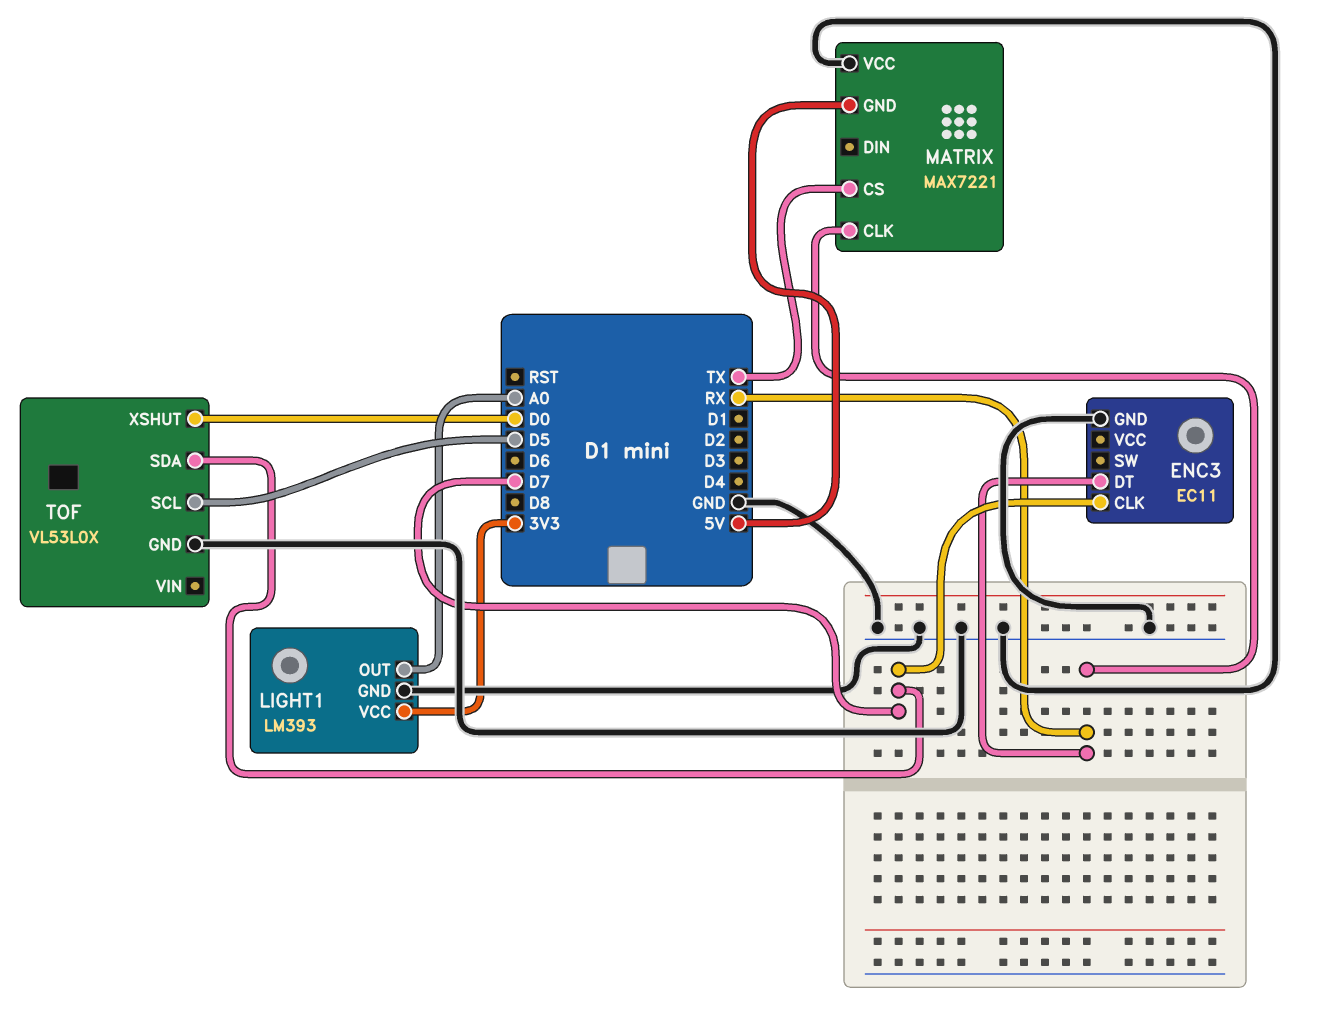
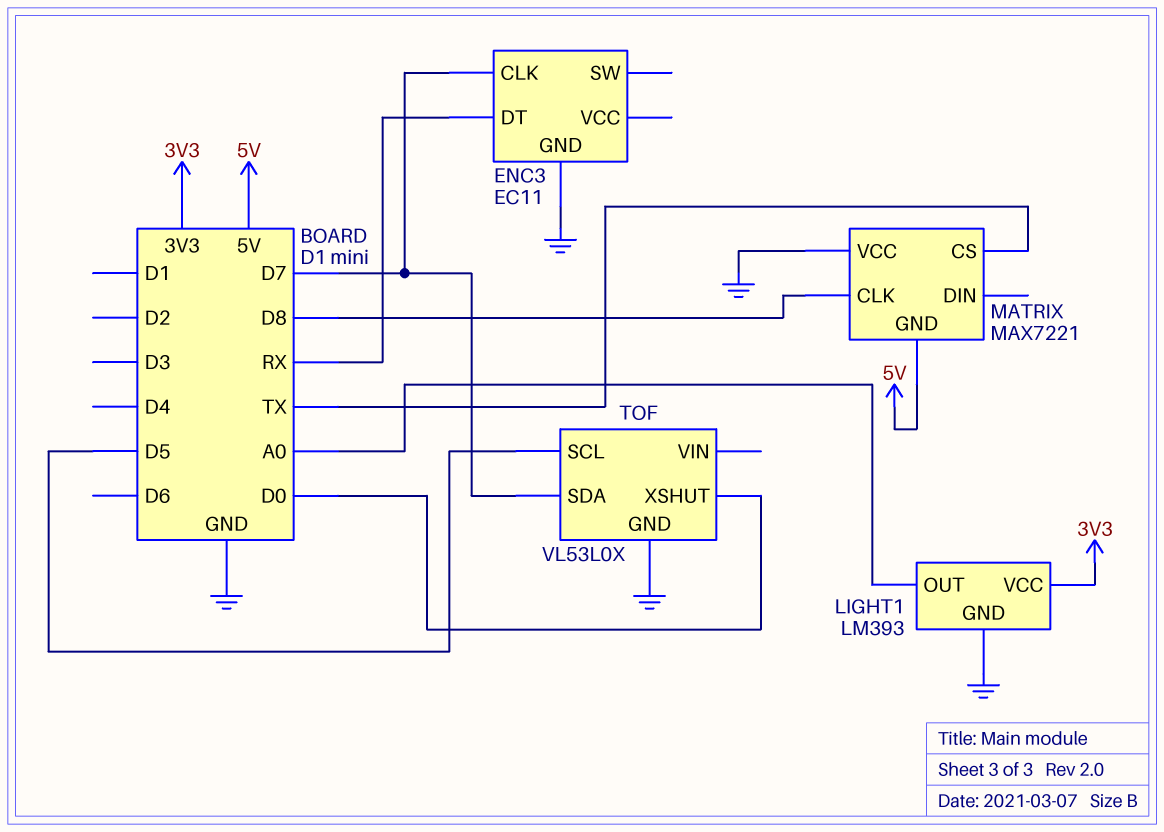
MATRIX pin CLK: RX -> D8

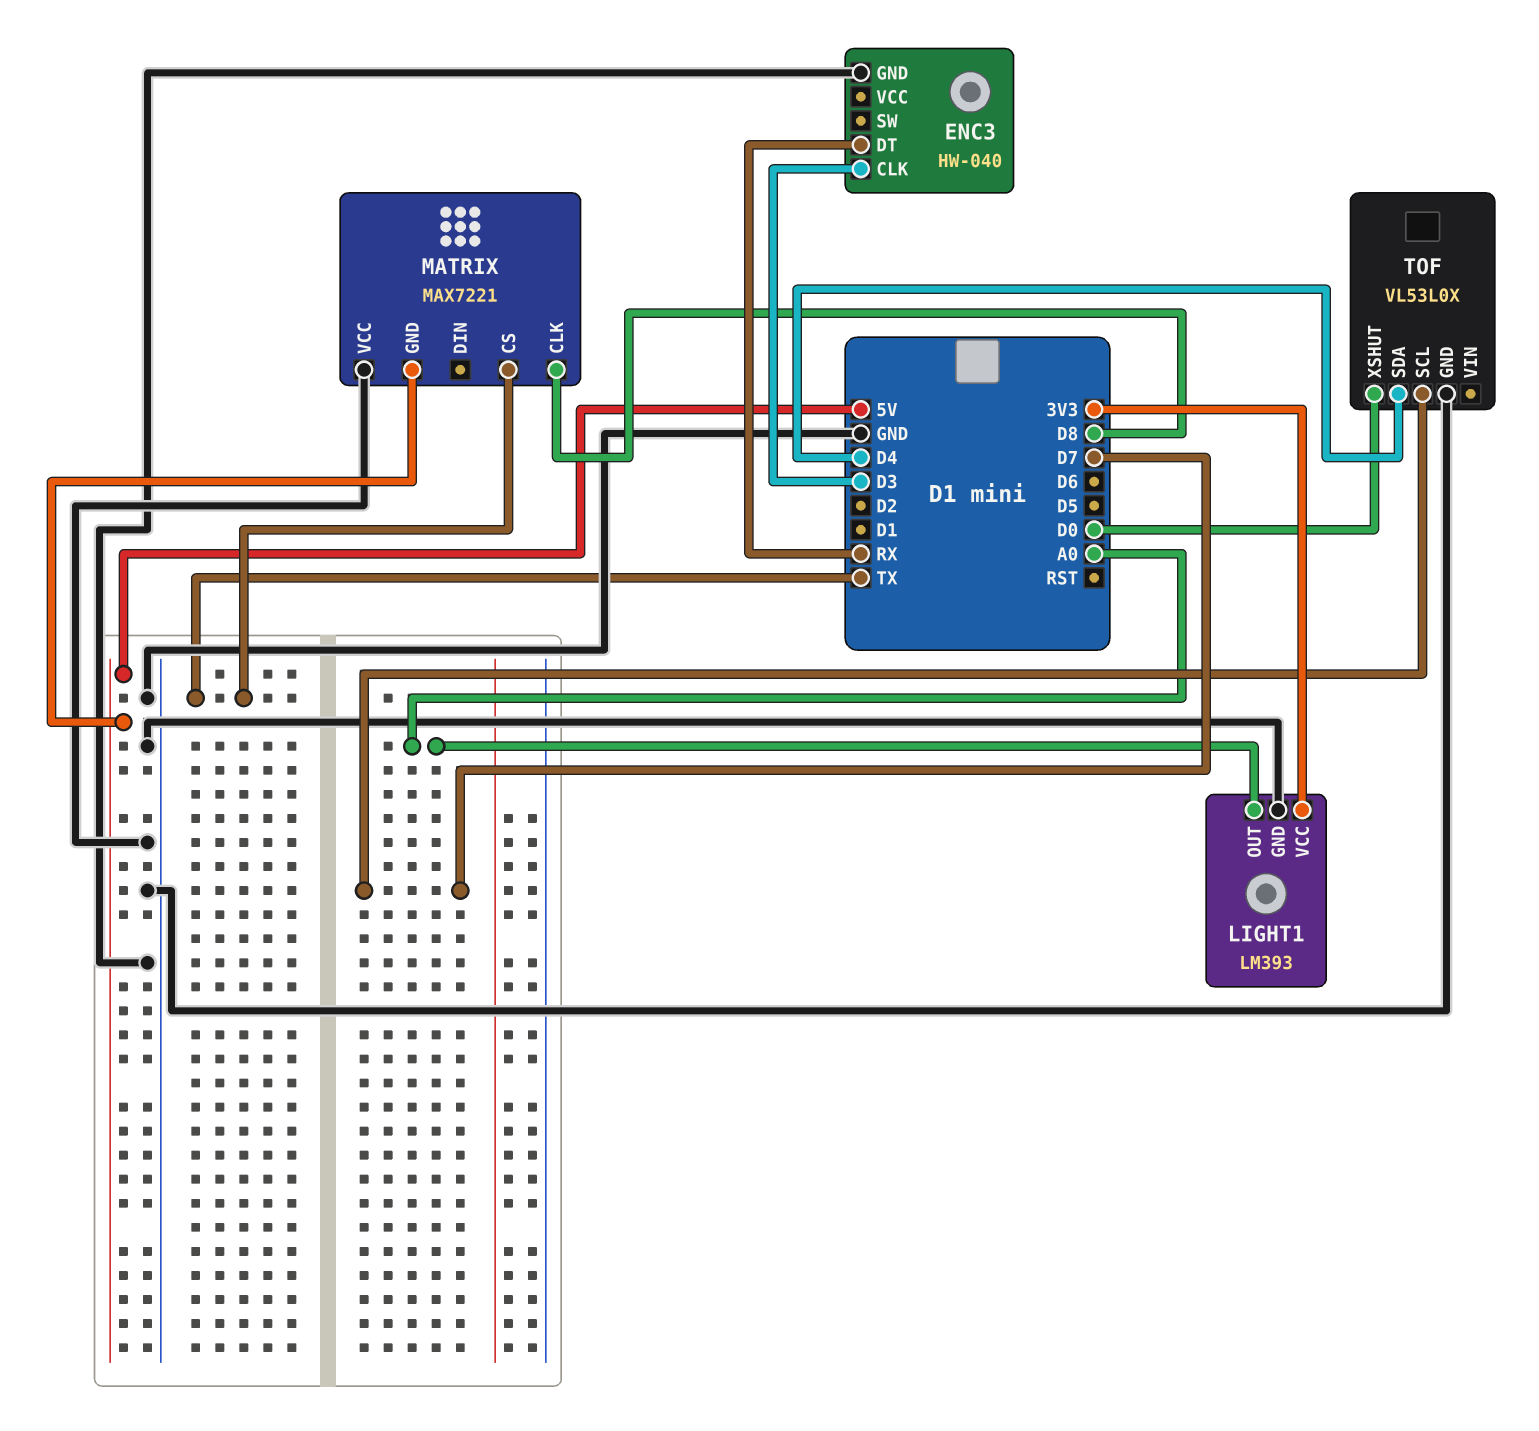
ENC3: EC11 -> HW-040
ENC3 pin CLK: D7 -> D3
TOF pin SCL: D5 -> D7
TOF pin SDA: D7 -> D4

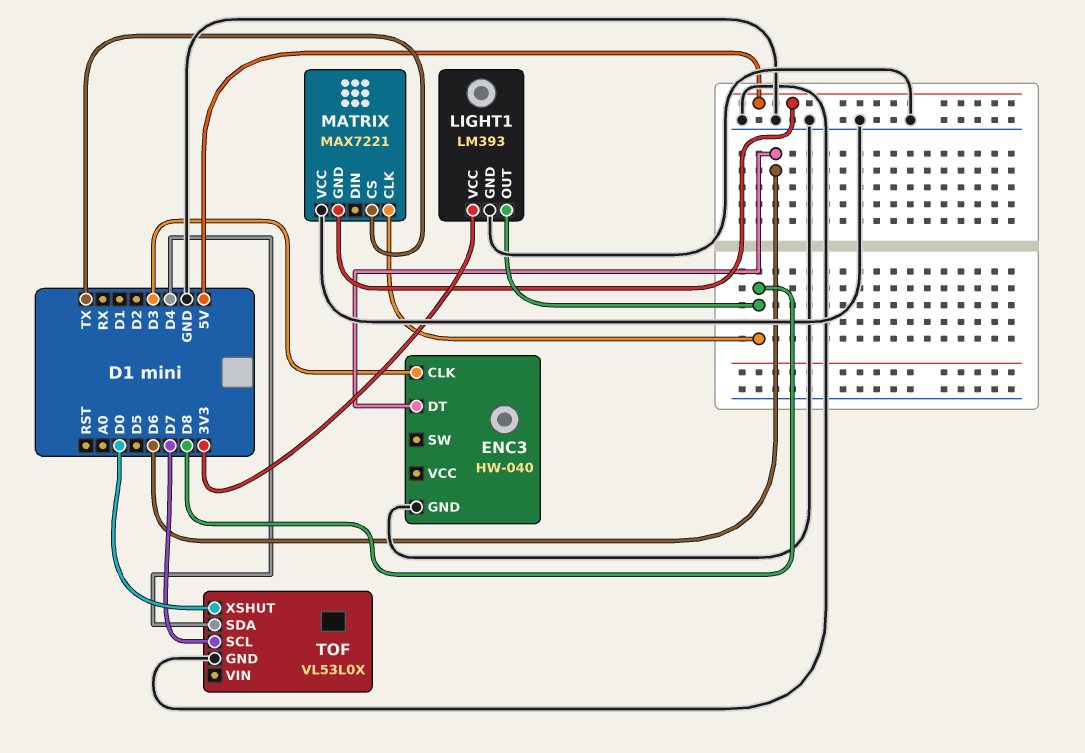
ENC3 pin DT: RX -> D6
LIGHT1 pin OUT: A0 -> D8

